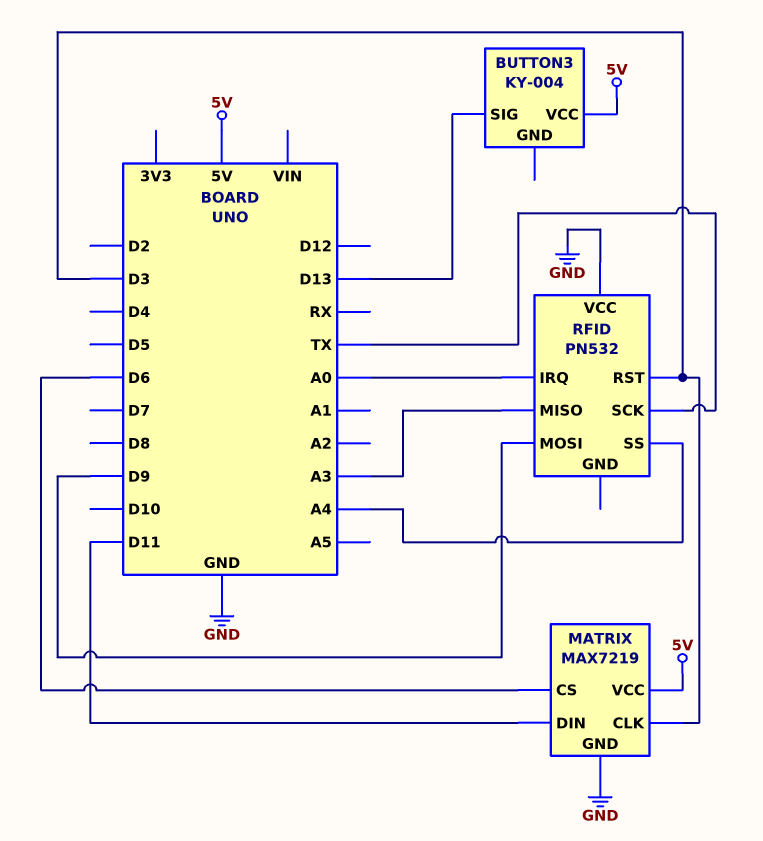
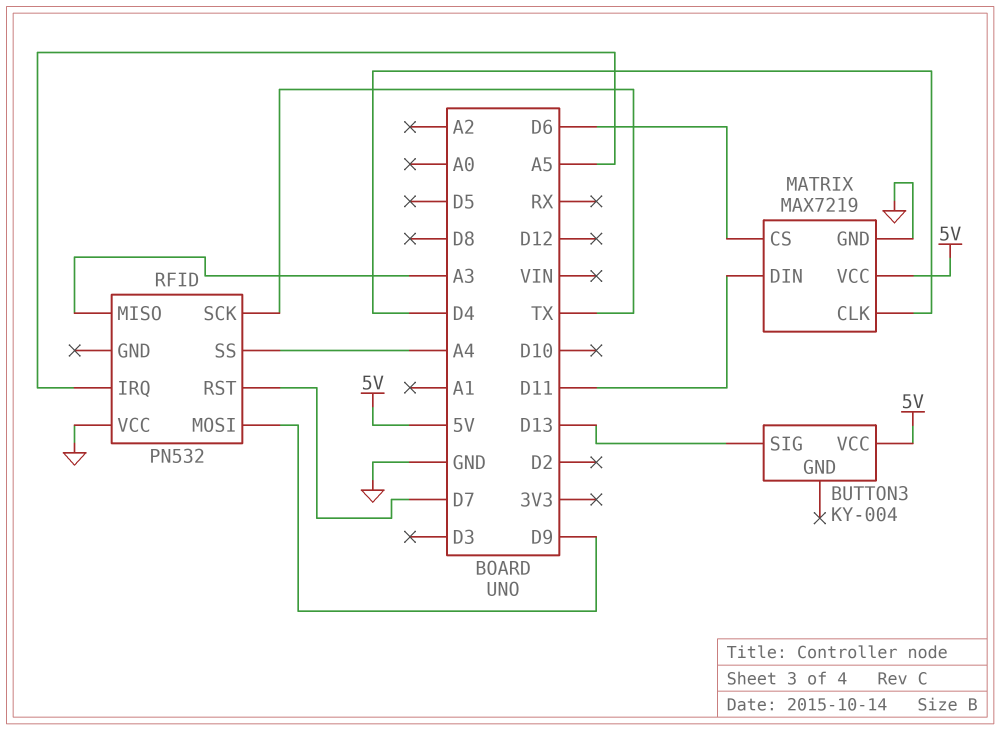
MATRIX pin CLK: D3 -> D4
RFID pin IRQ: A0 -> A5
RFID pin RST: D3 -> D7

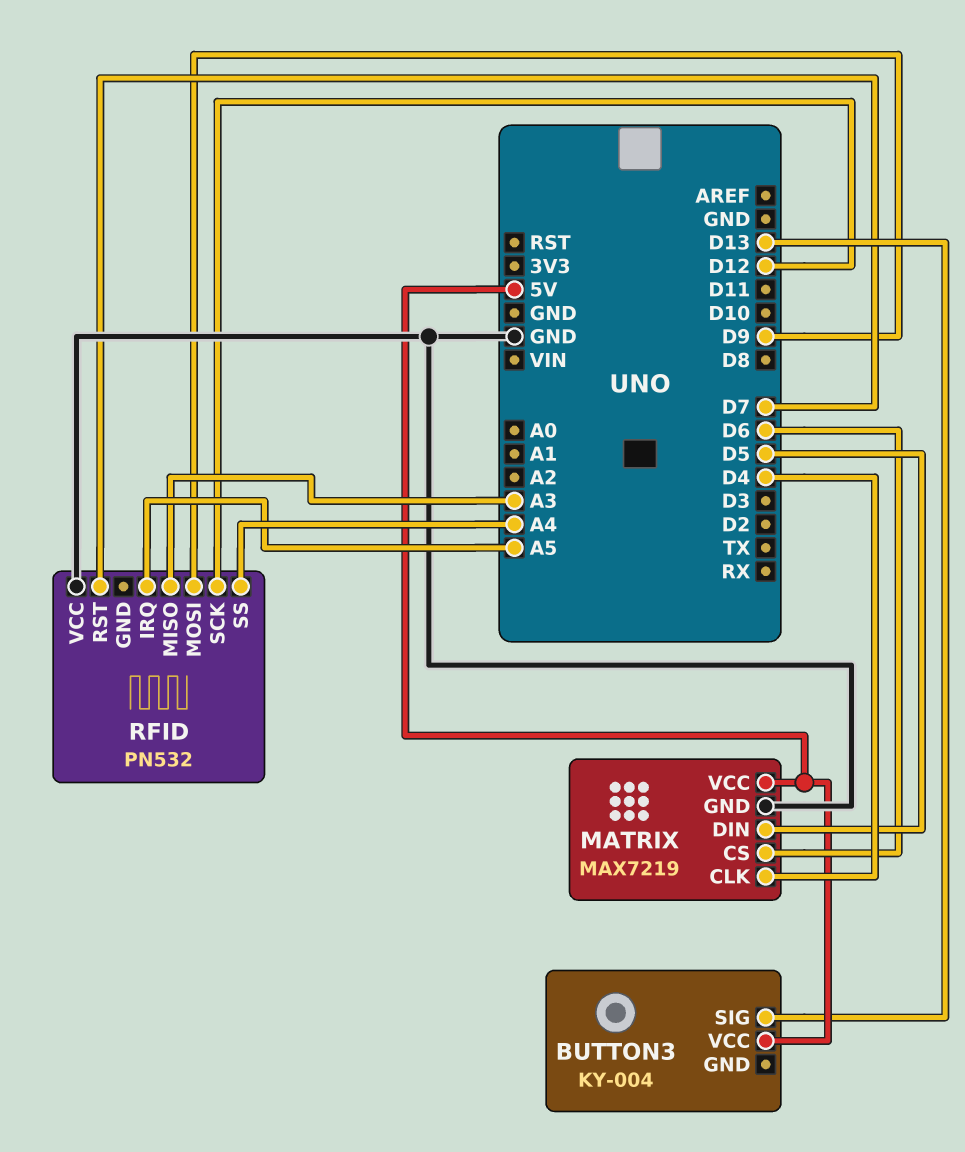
MATRIX pin DIN: D11 -> D5
RFID pin SCK: TX -> D12

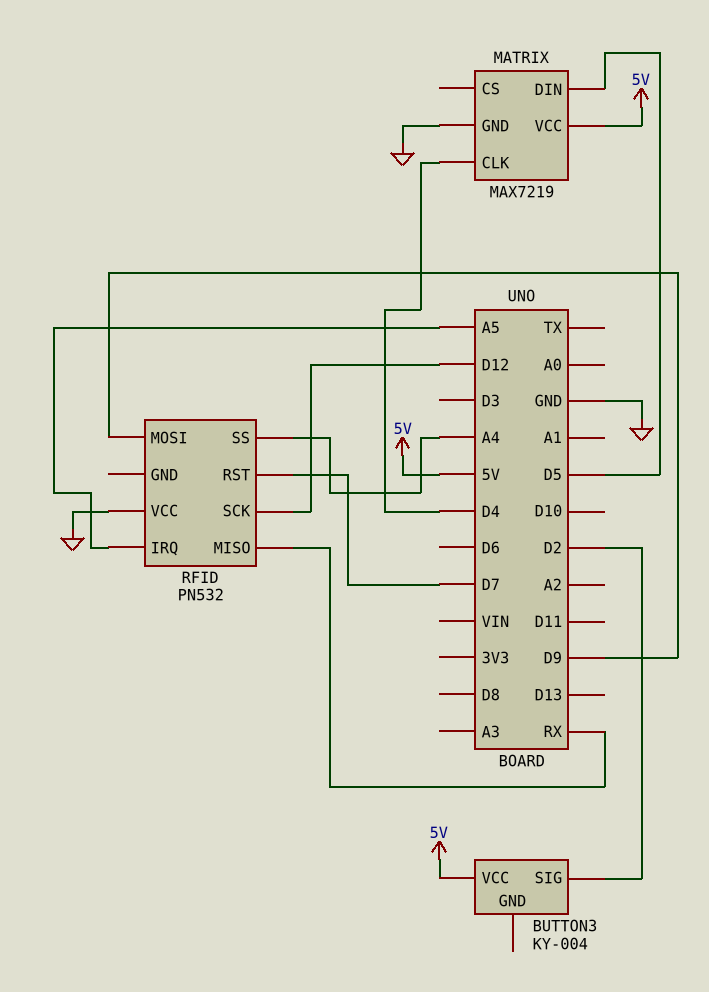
BUTTON3 pin SIG: D13 -> D2
MATRIX pin CS: D6 -> none
RFID pin MISO: A3 -> RX

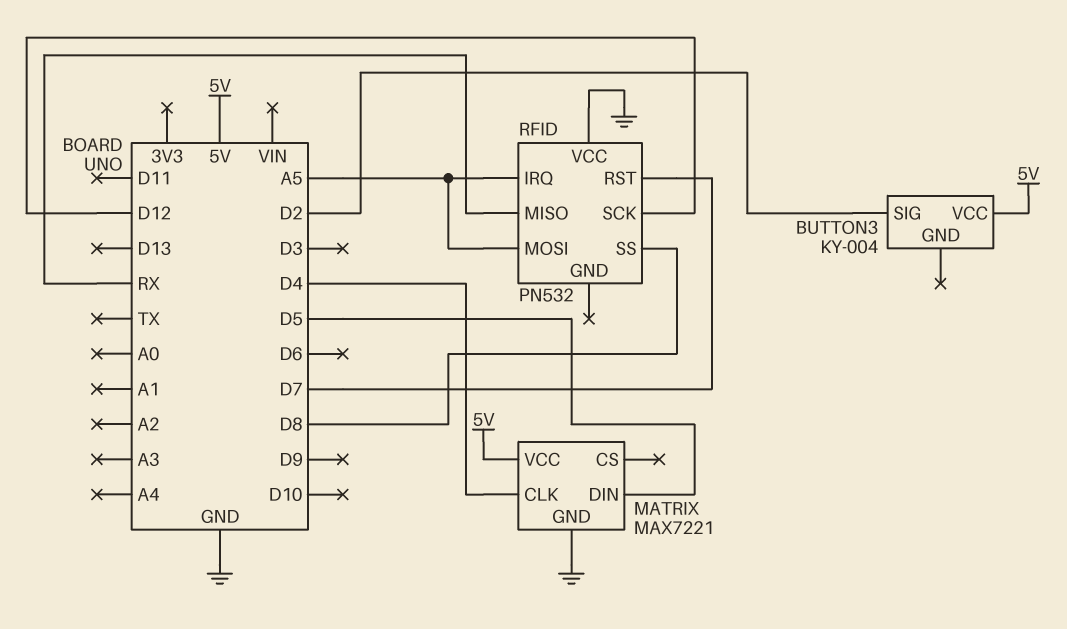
MATRIX: MAX7219 -> MAX7221
RFID pin MOSI: D9 -> A5
RFID pin SS: A4 -> D8

